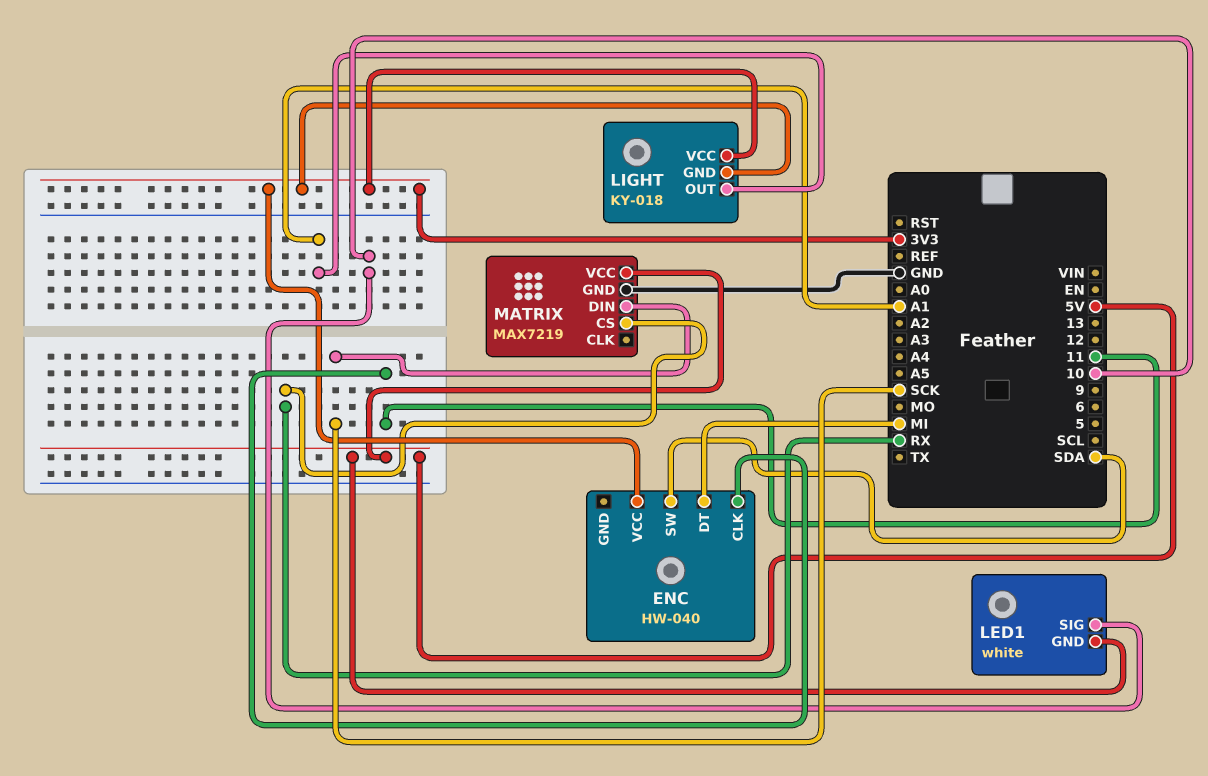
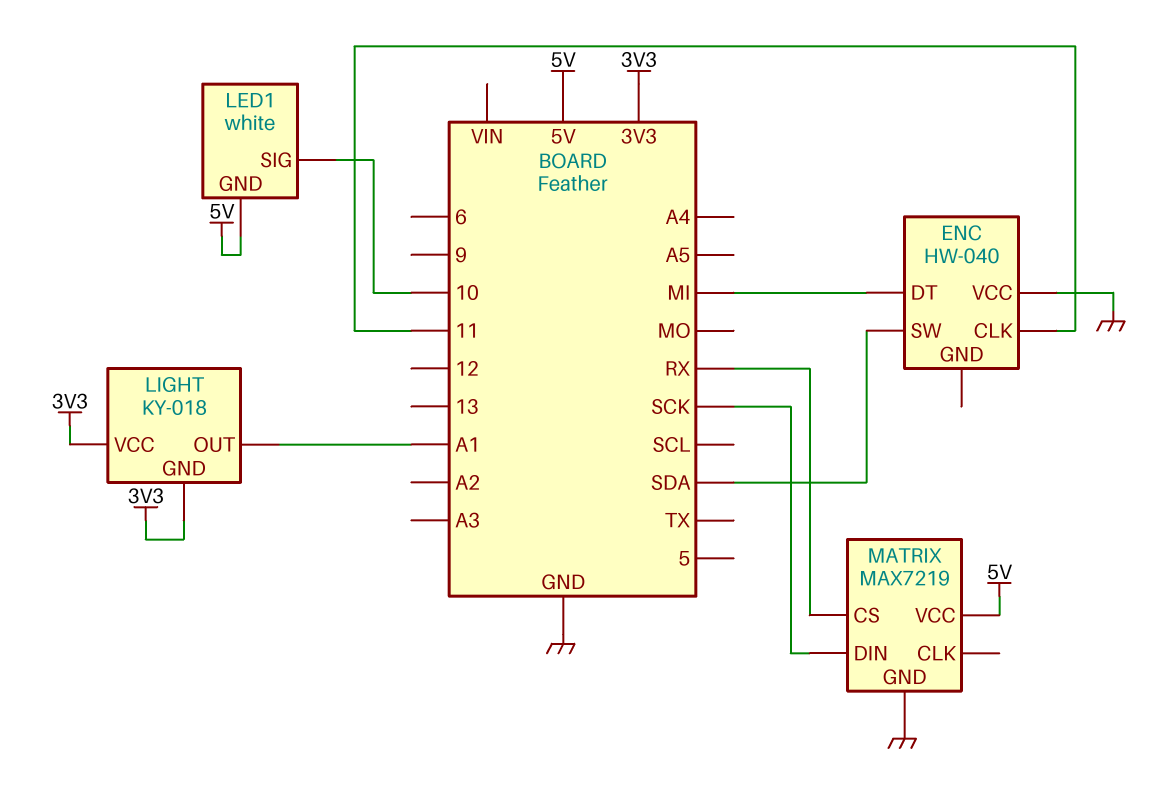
ENC pin VCC: 3V3 -> GND

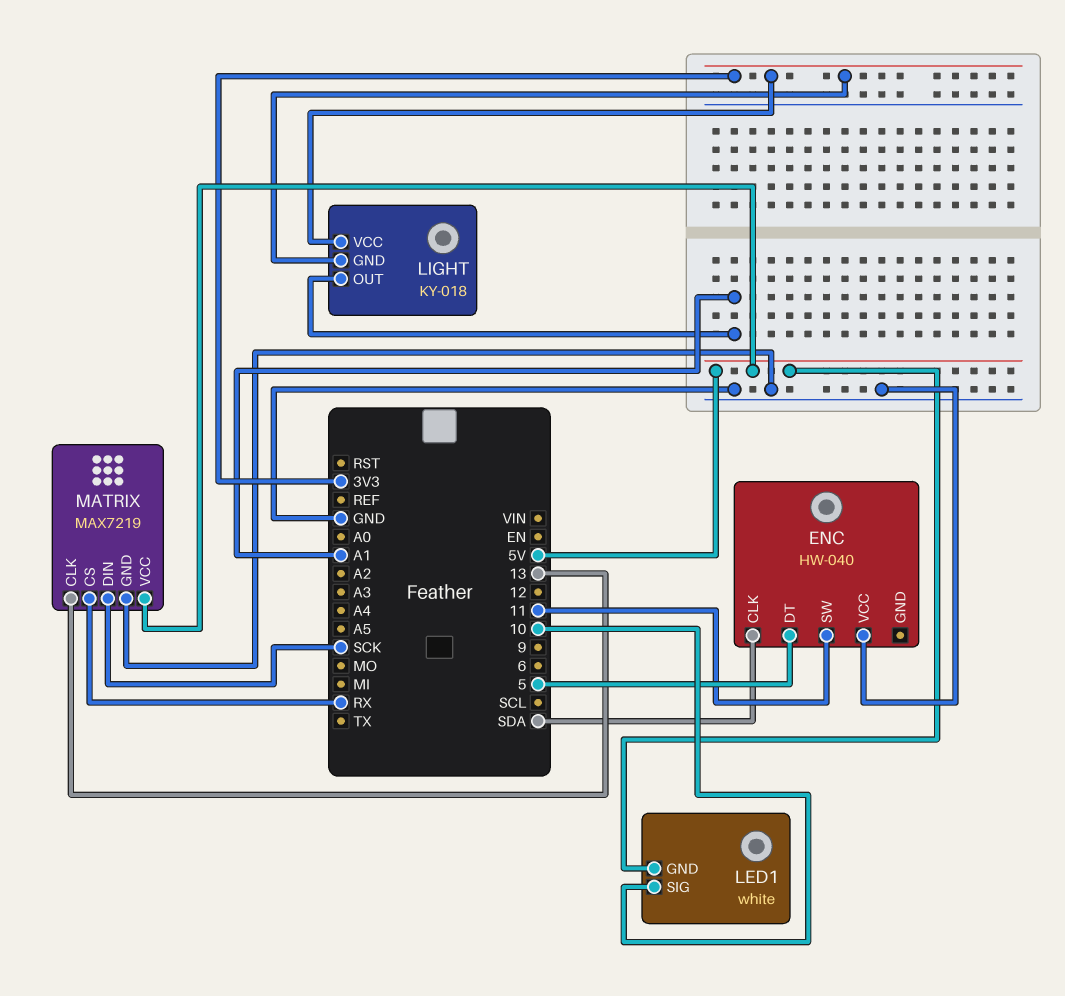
ENC pin CLK: 11 -> SDA
ENC pin DT: MI -> 5
ENC pin SW: SDA -> 11
MATRIX pin CLK: none -> 13

